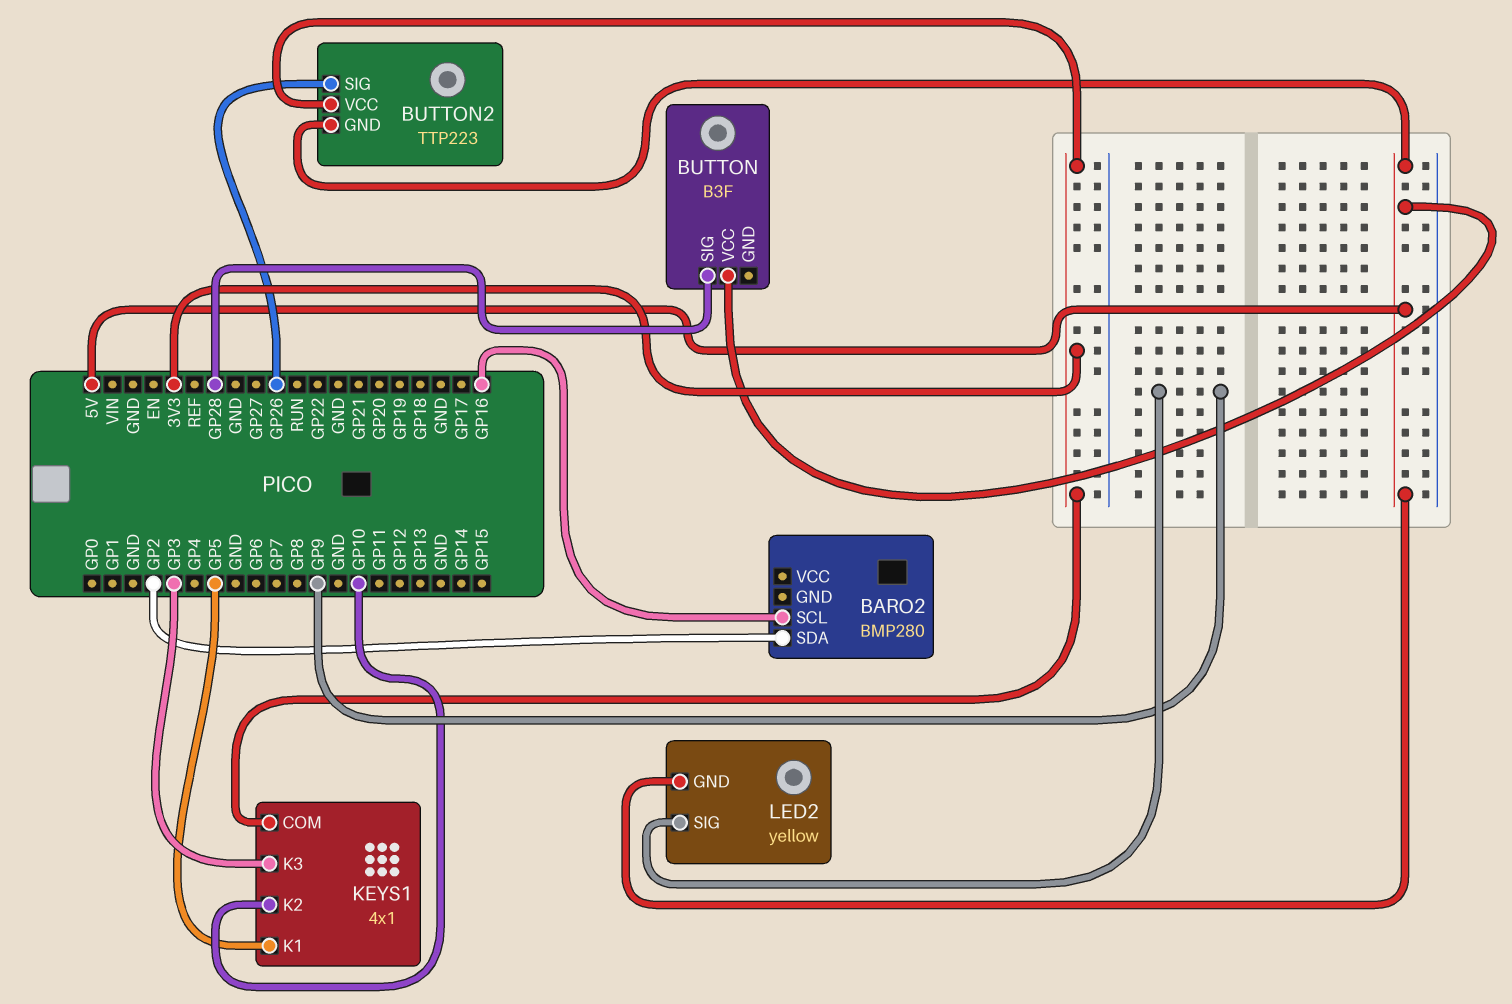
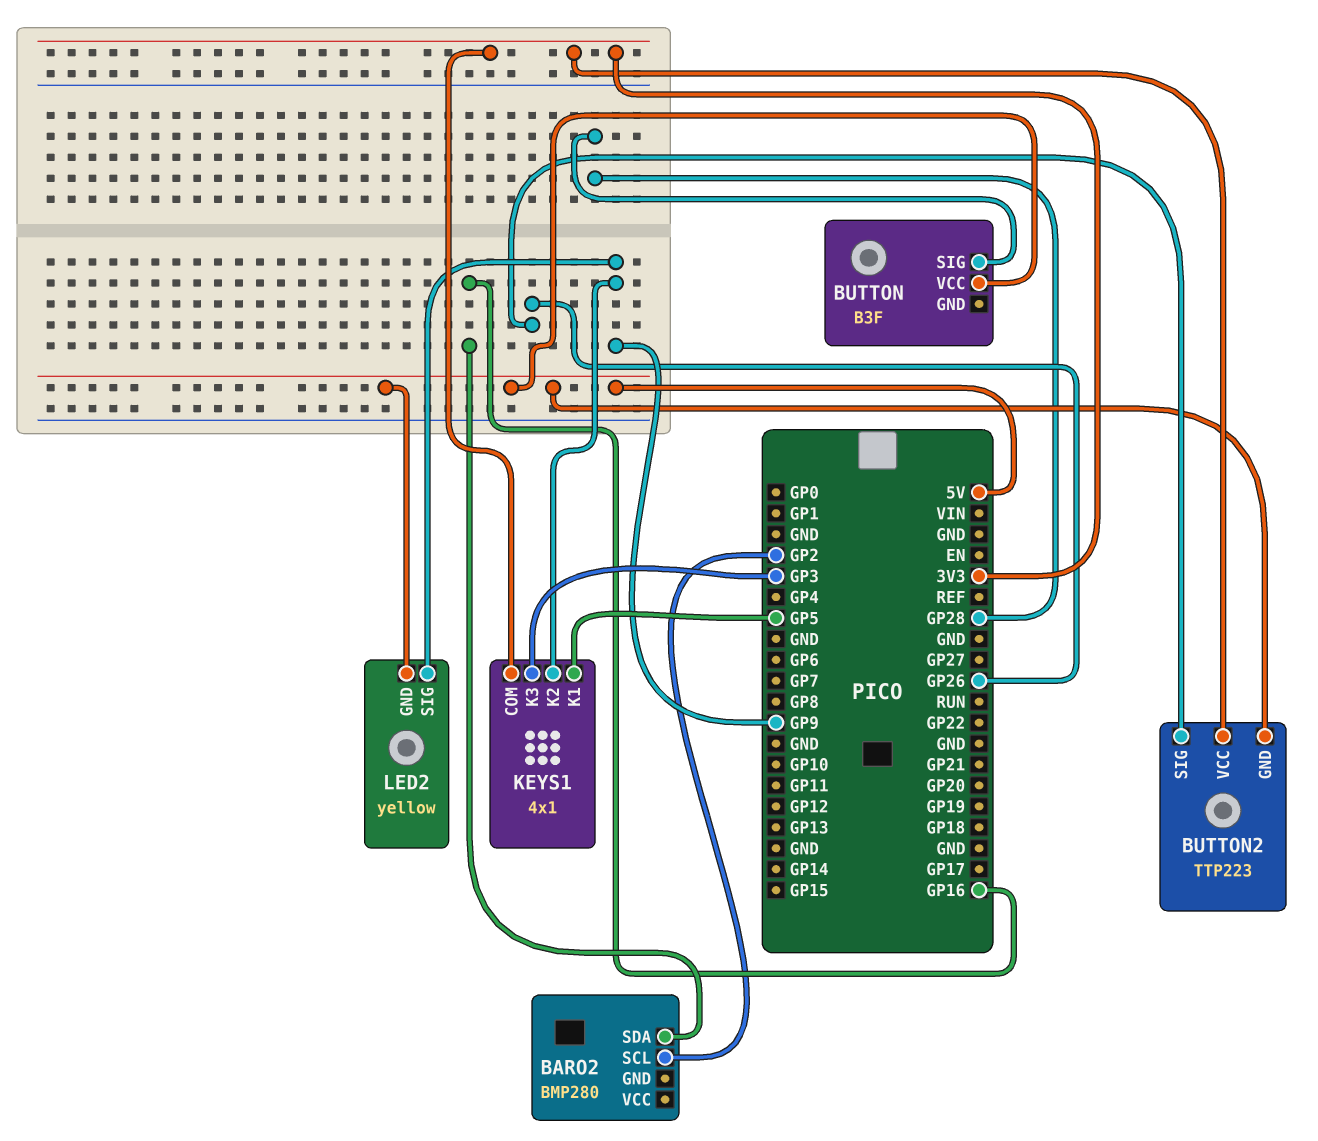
BARO2 pin SCL: GP16 -> GP2
BARO2 pin SDA: GP2 -> GP16
KEYS1 pin K2: GP10 -> GP9

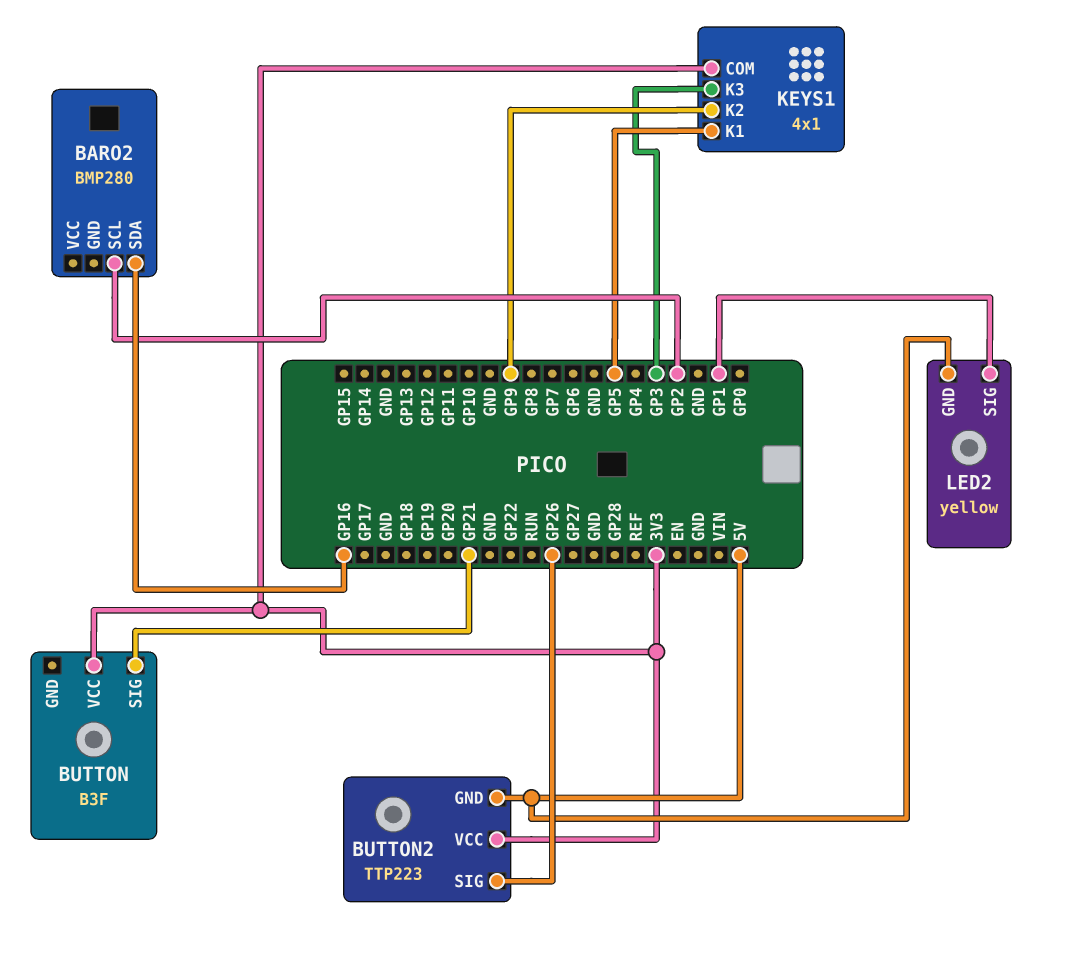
BUTTON pin SIG: GP28 -> GP21
BUTTON pin VCC: 5V -> 3V3
LED2 pin SIG: GP9 -> GP1

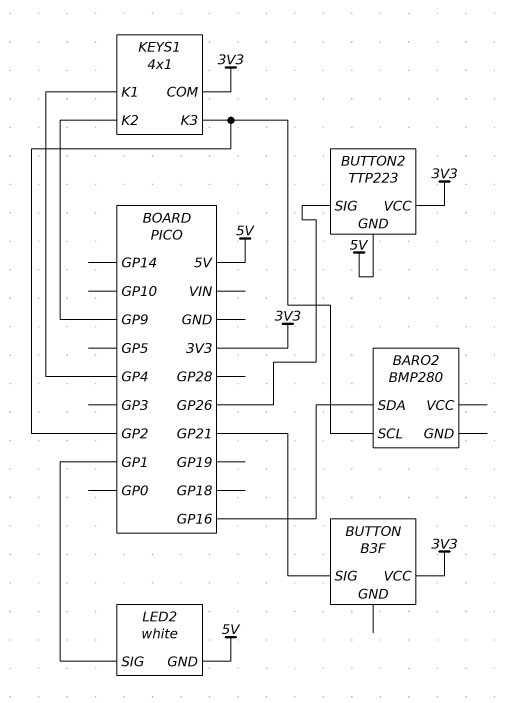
KEYS1 pin K1: GP5 -> GP4
KEYS1 pin K3: GP3 -> GP2
LED2: yellow -> white

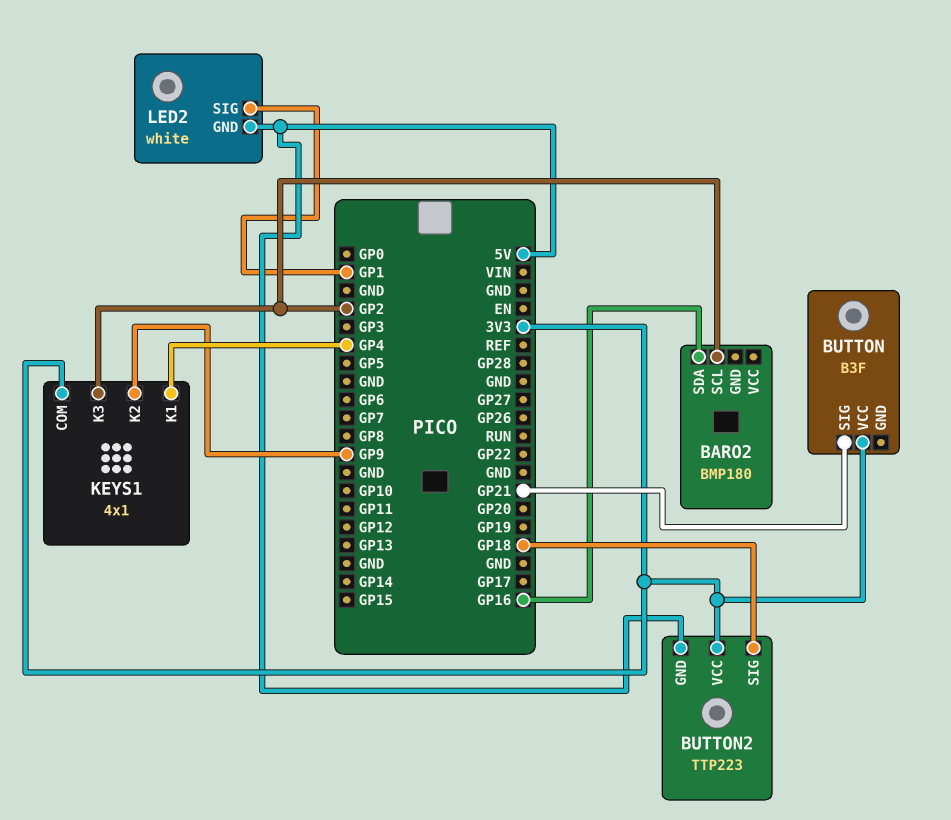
BARO2: BMP280 -> BMP180
BUTTON2 pin SIG: GP26 -> GP18

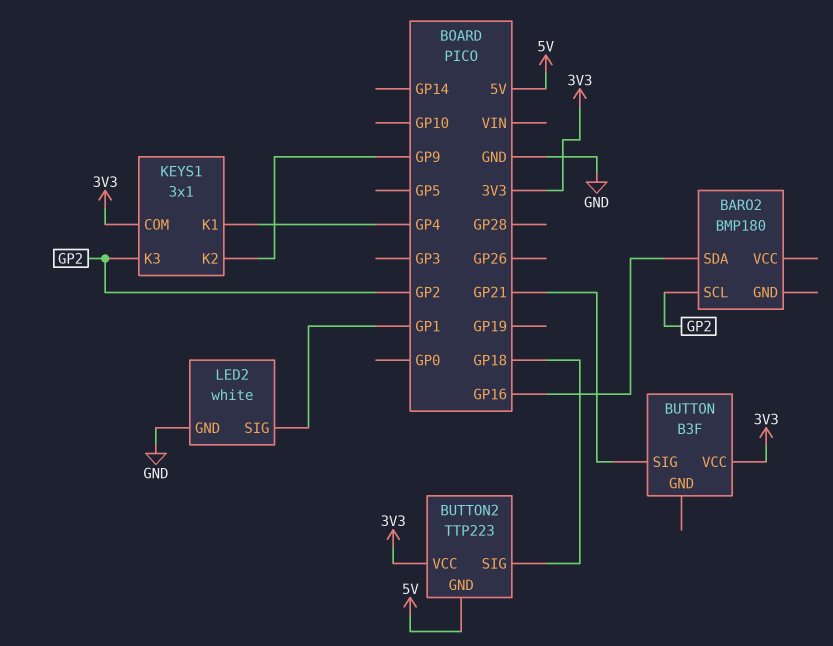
KEYS1: 4x1 -> 3x1
LED2 pin GND: 5V -> GND

